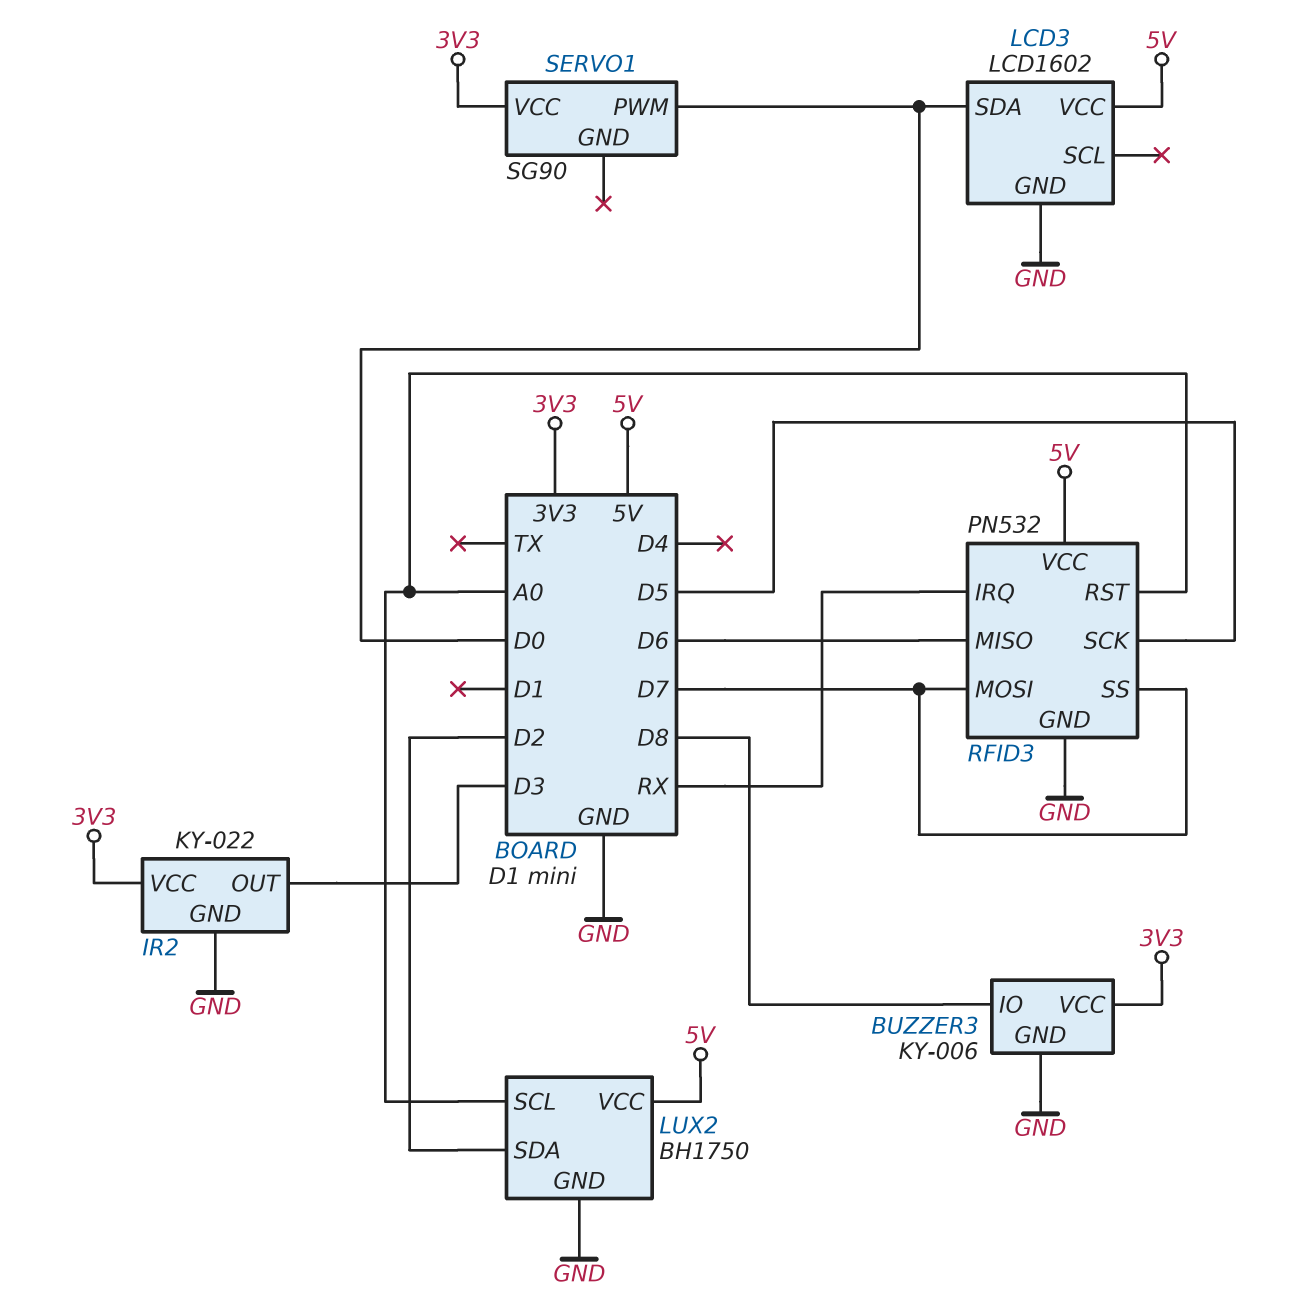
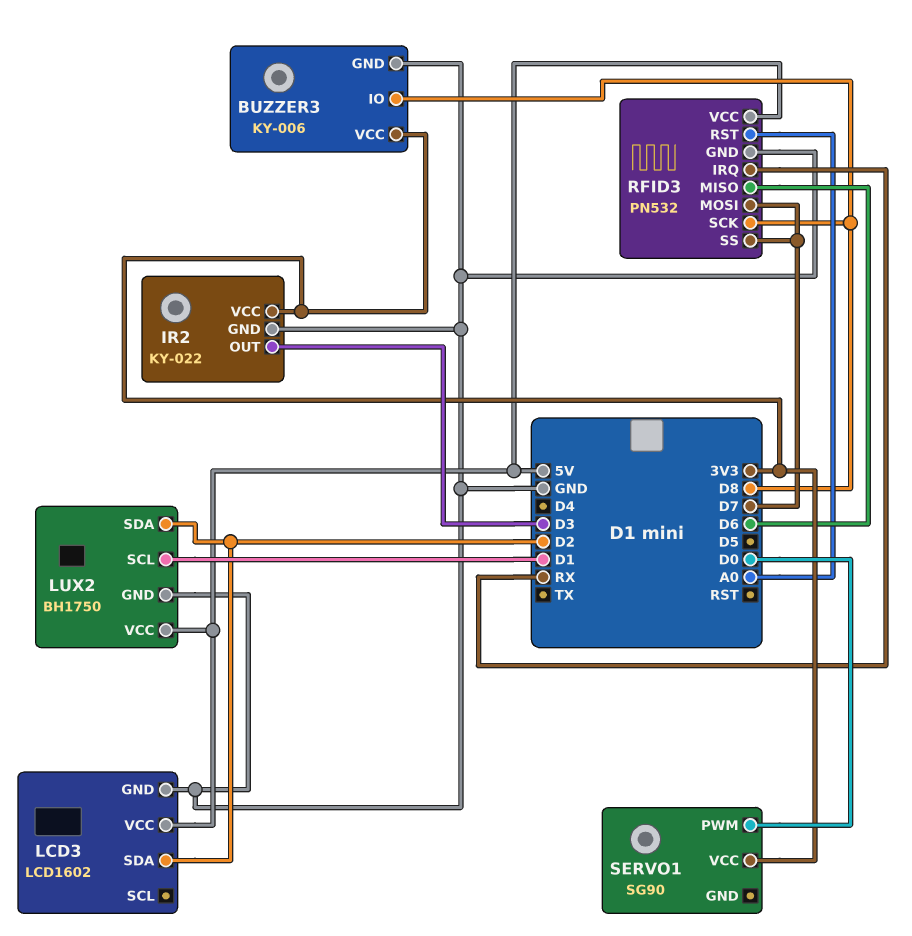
LCD3 pin SDA: D0 -> D2
LUX2 pin SCL: A0 -> D1
RFID3 pin SCK: D5 -> D8

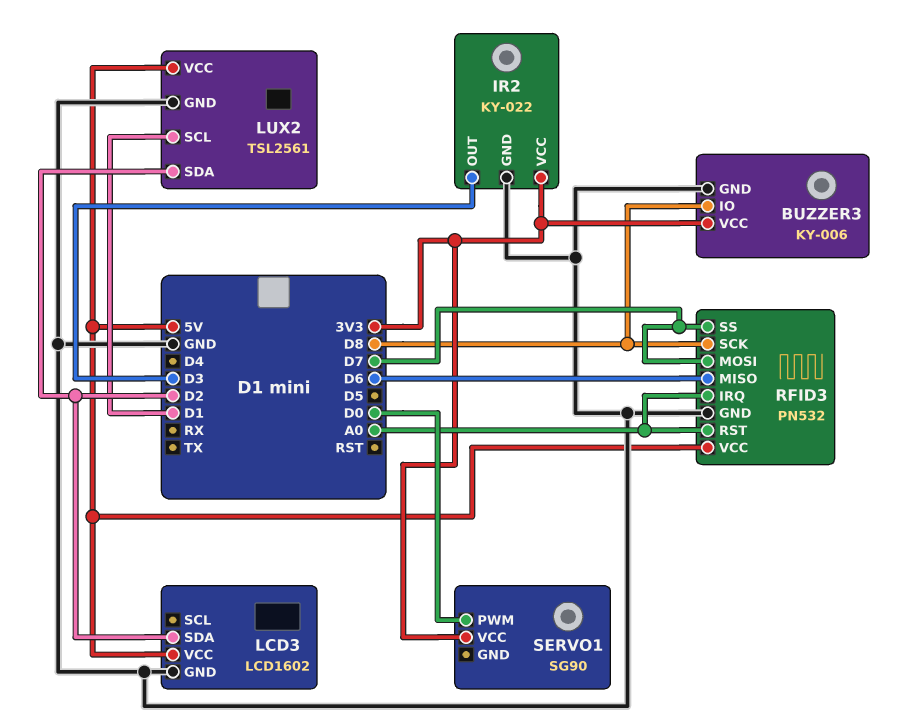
LUX2: BH1750 -> TSL2561
RFID3 pin IRQ: RX -> A0

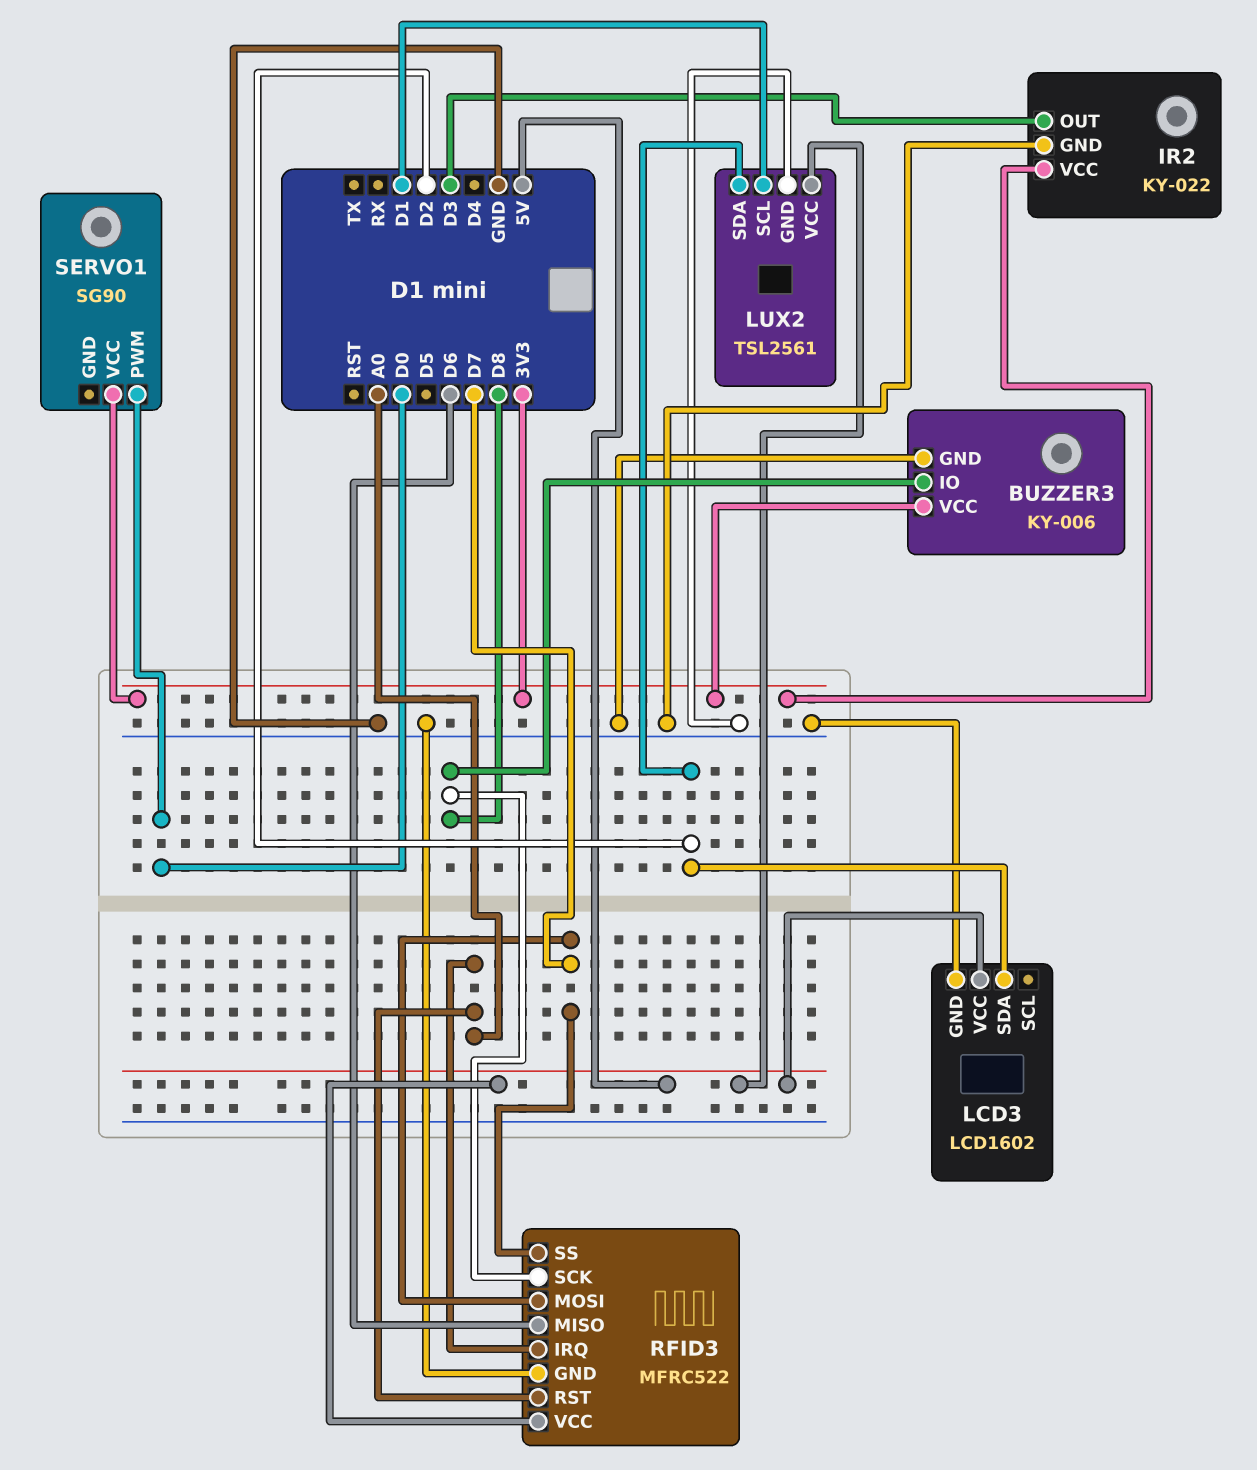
RFID3: PN532 -> MFRC522

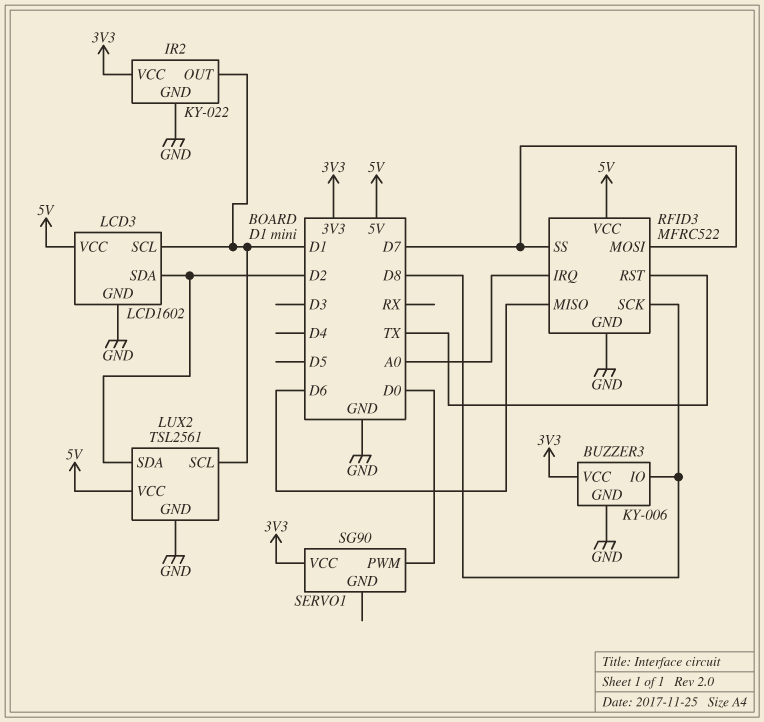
IR2 pin OUT: D3 -> D1
LCD3 pin SCL: none -> D1
RFID3 pin RST: A0 -> TX

